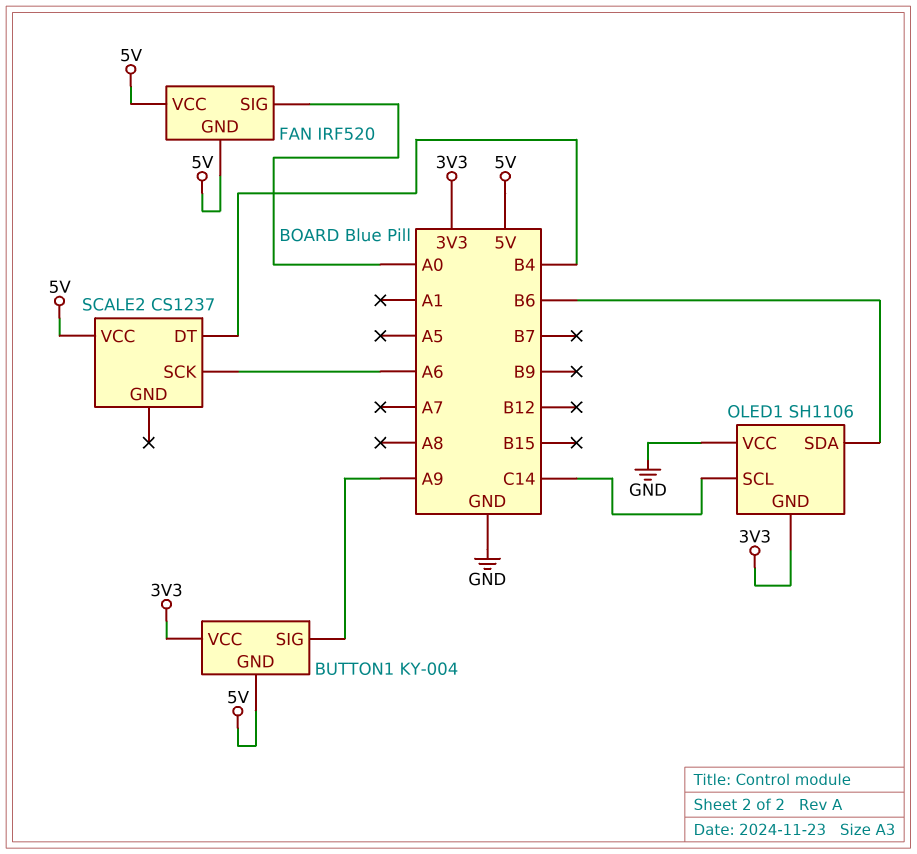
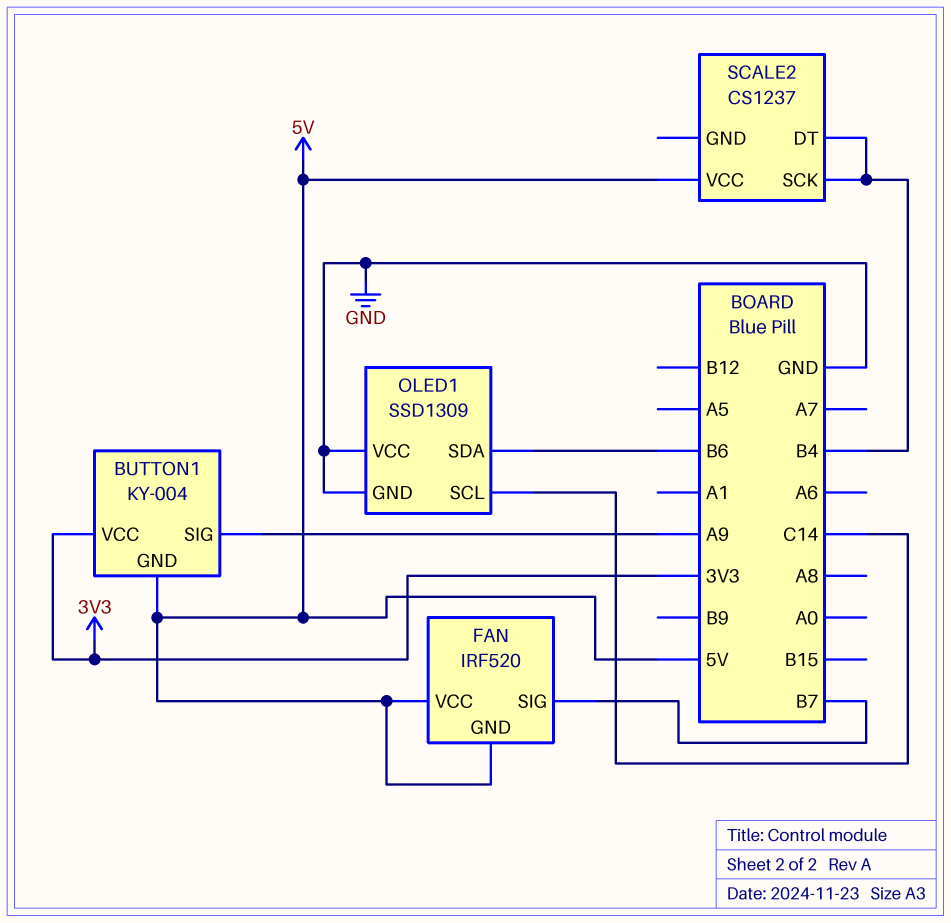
FAN pin SIG: A0 -> B7
OLED1: SH1106 -> SSD1309
OLED1 pin GND: 3V3 -> GND
SCALE2 pin SCK: A6 -> B4

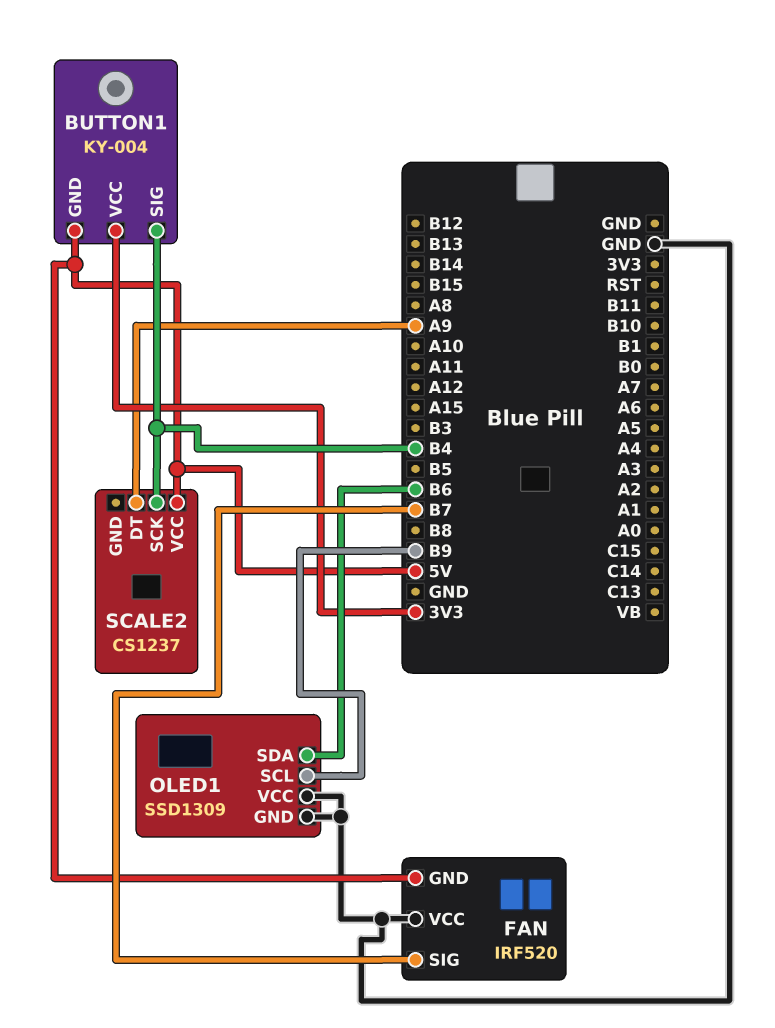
BUTTON1 pin SIG: A9 -> B4
FAN pin VCC: 5V -> GND
OLED1 pin SCL: C14 -> B9
SCALE2 pin DT: B4 -> A9

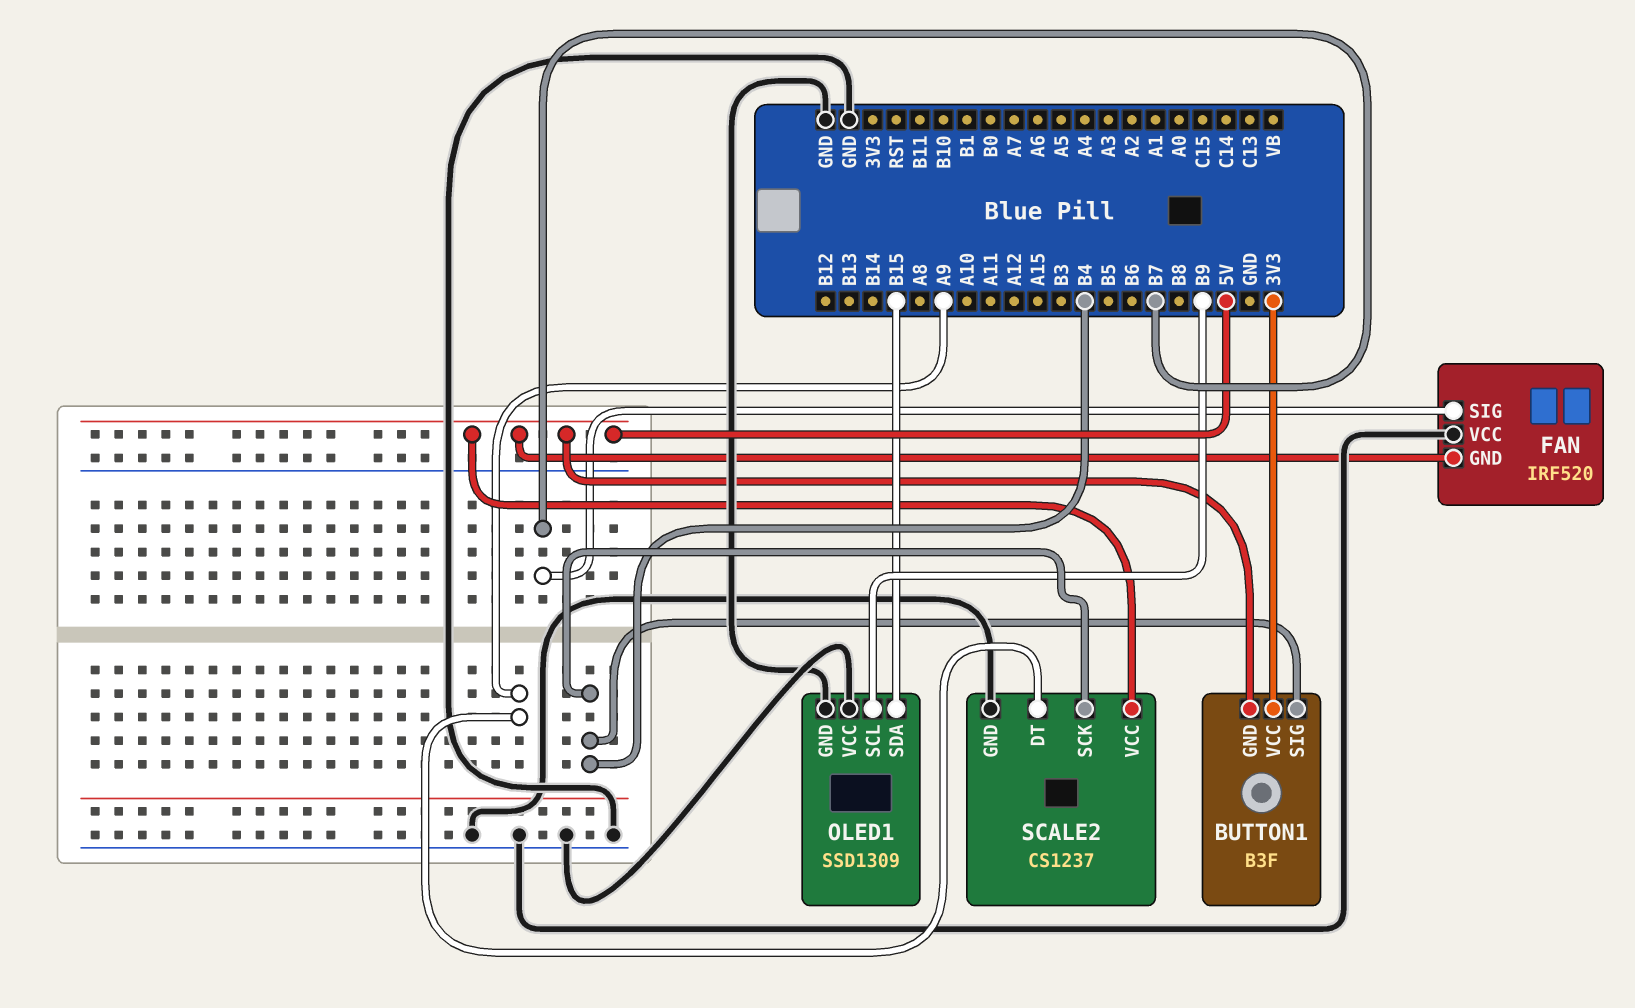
BUTTON1: KY-004 -> B3F
OLED1 pin SDA: B6 -> B15
SCALE2 pin GND: none -> GND

